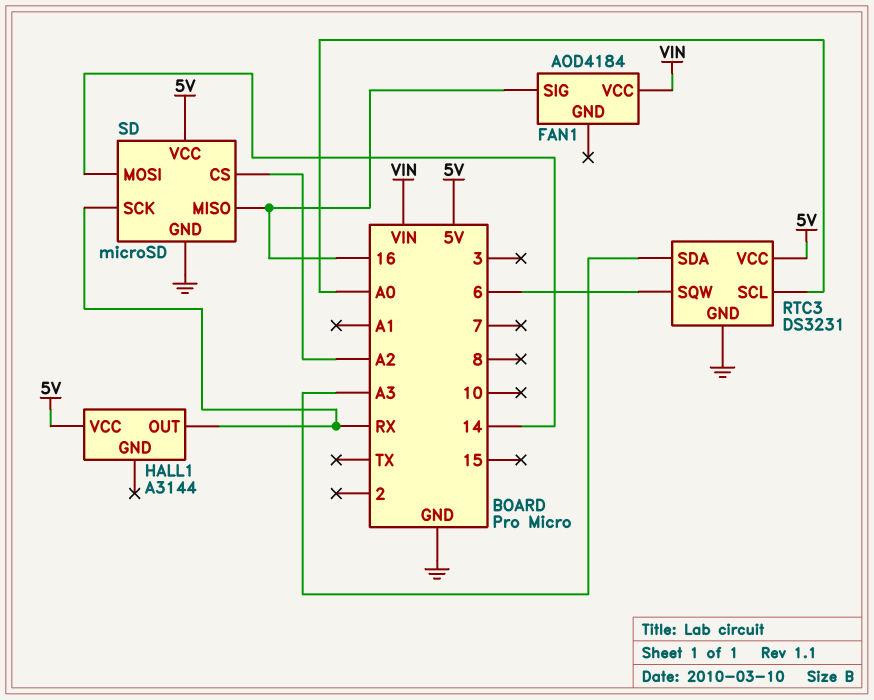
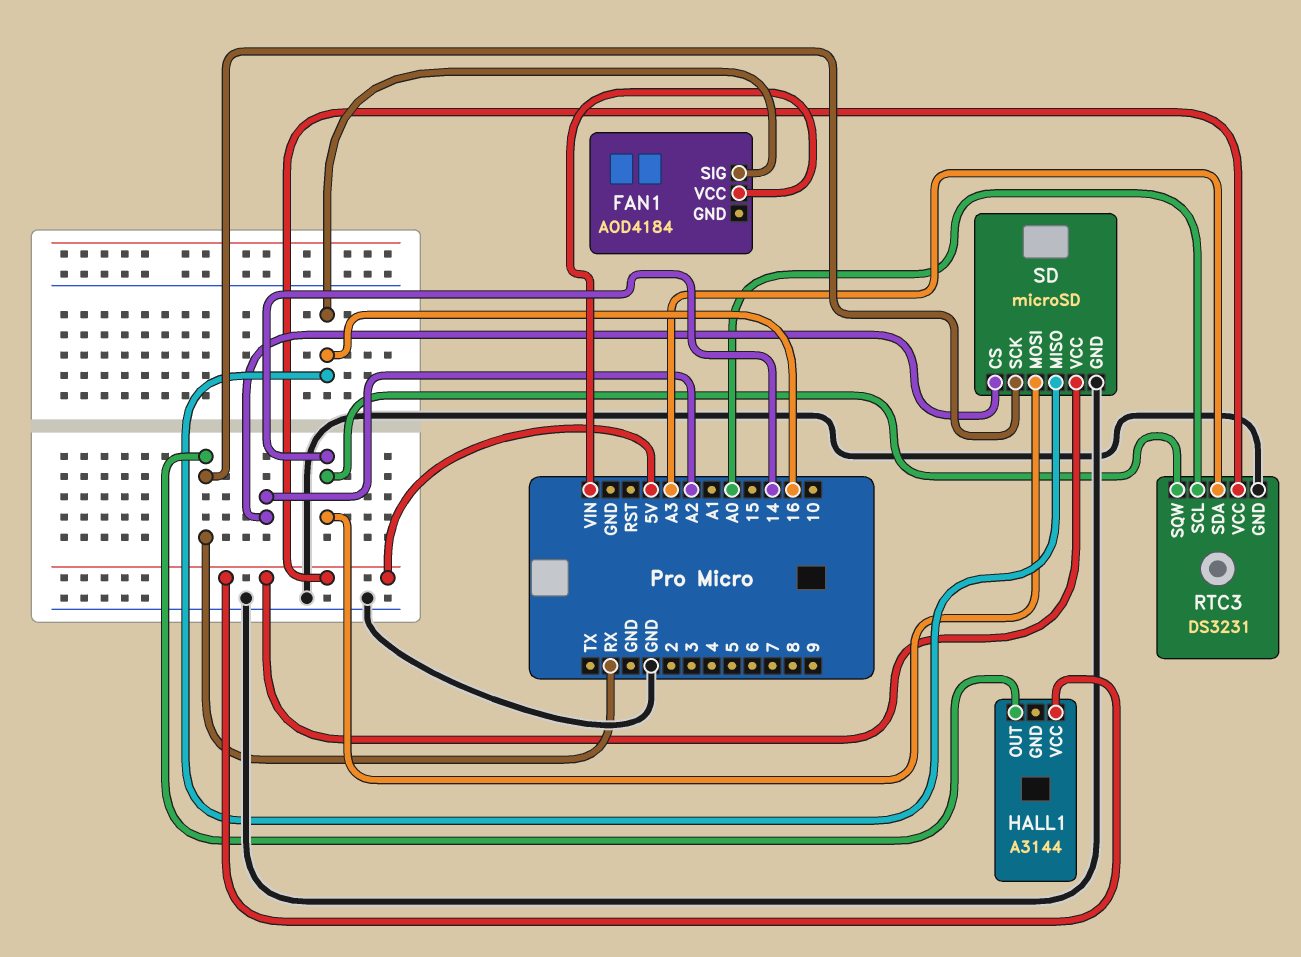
RTC3 pin SQW: 6 -> 14

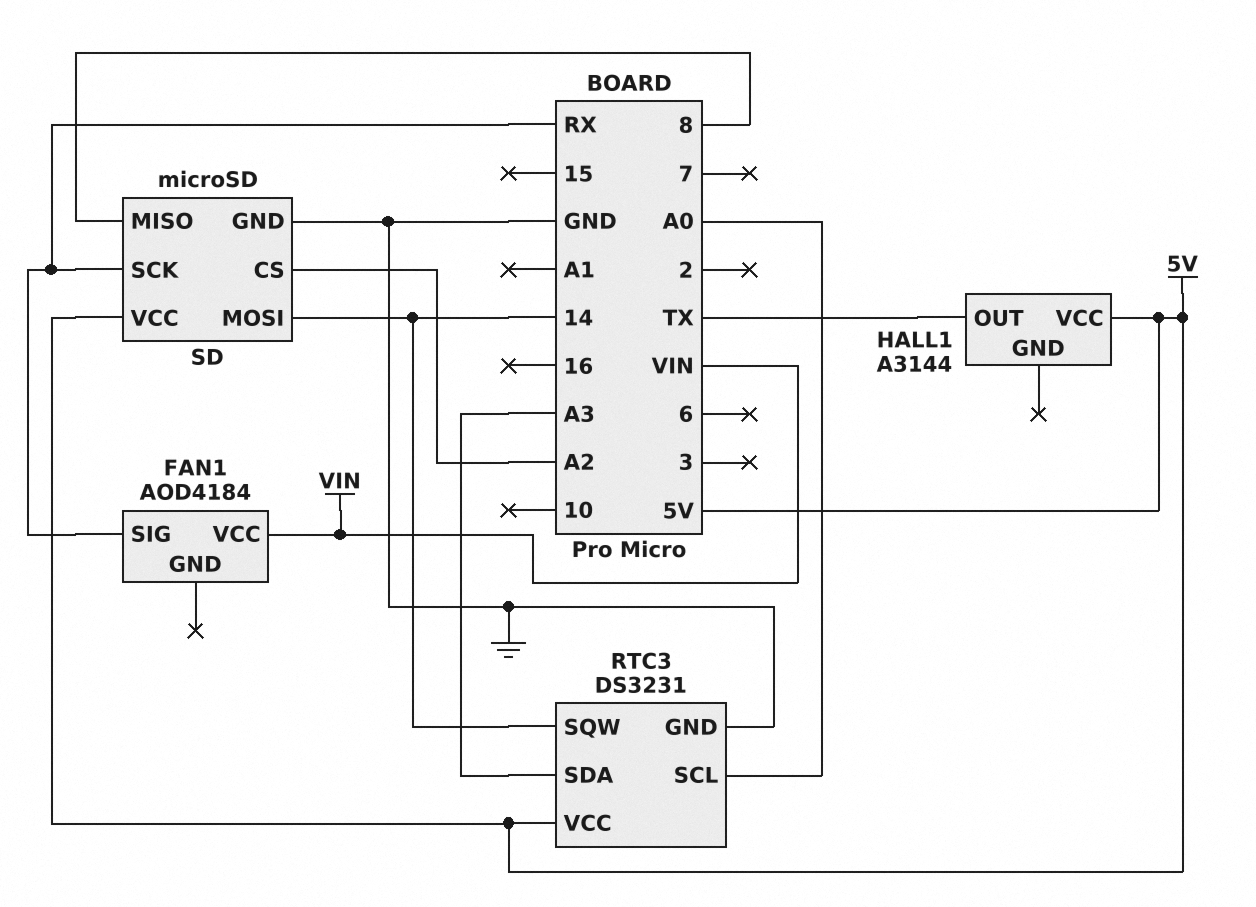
FAN1 pin SIG: 16 -> RX
HALL1 pin OUT: RX -> TX
SD pin MISO: 16 -> 8

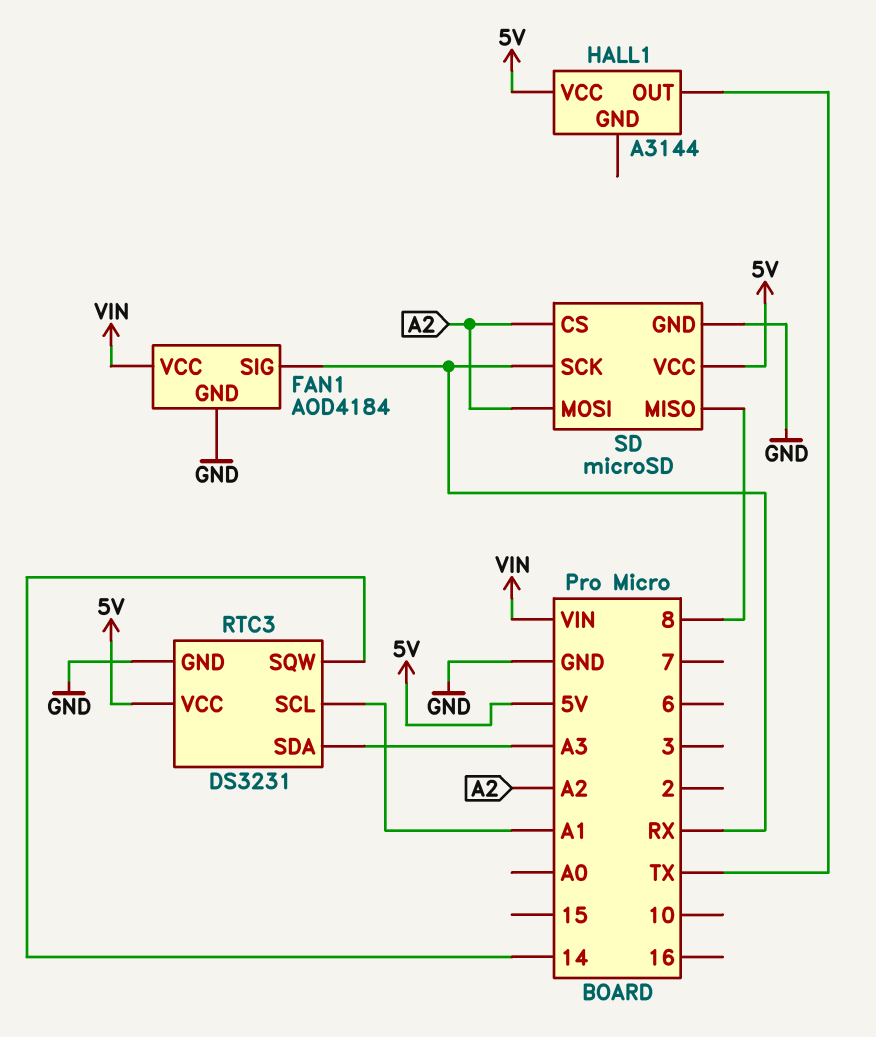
FAN1 pin GND: none -> GND
RTC3 pin SCL: A0 -> A1
SD pin MOSI: 14 -> A2

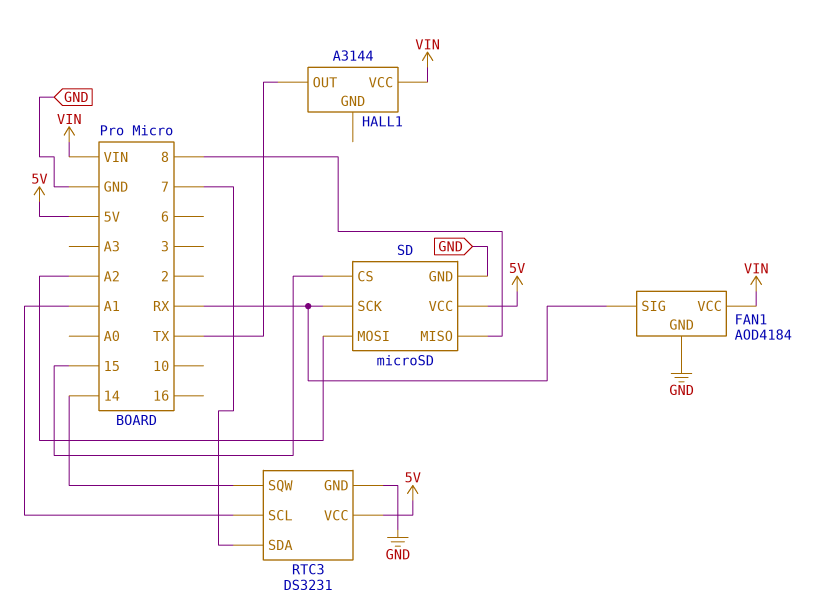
HALL1 pin VCC: 5V -> VIN
RTC3 pin SDA: A3 -> 7
SD pin CS: A2 -> 15

